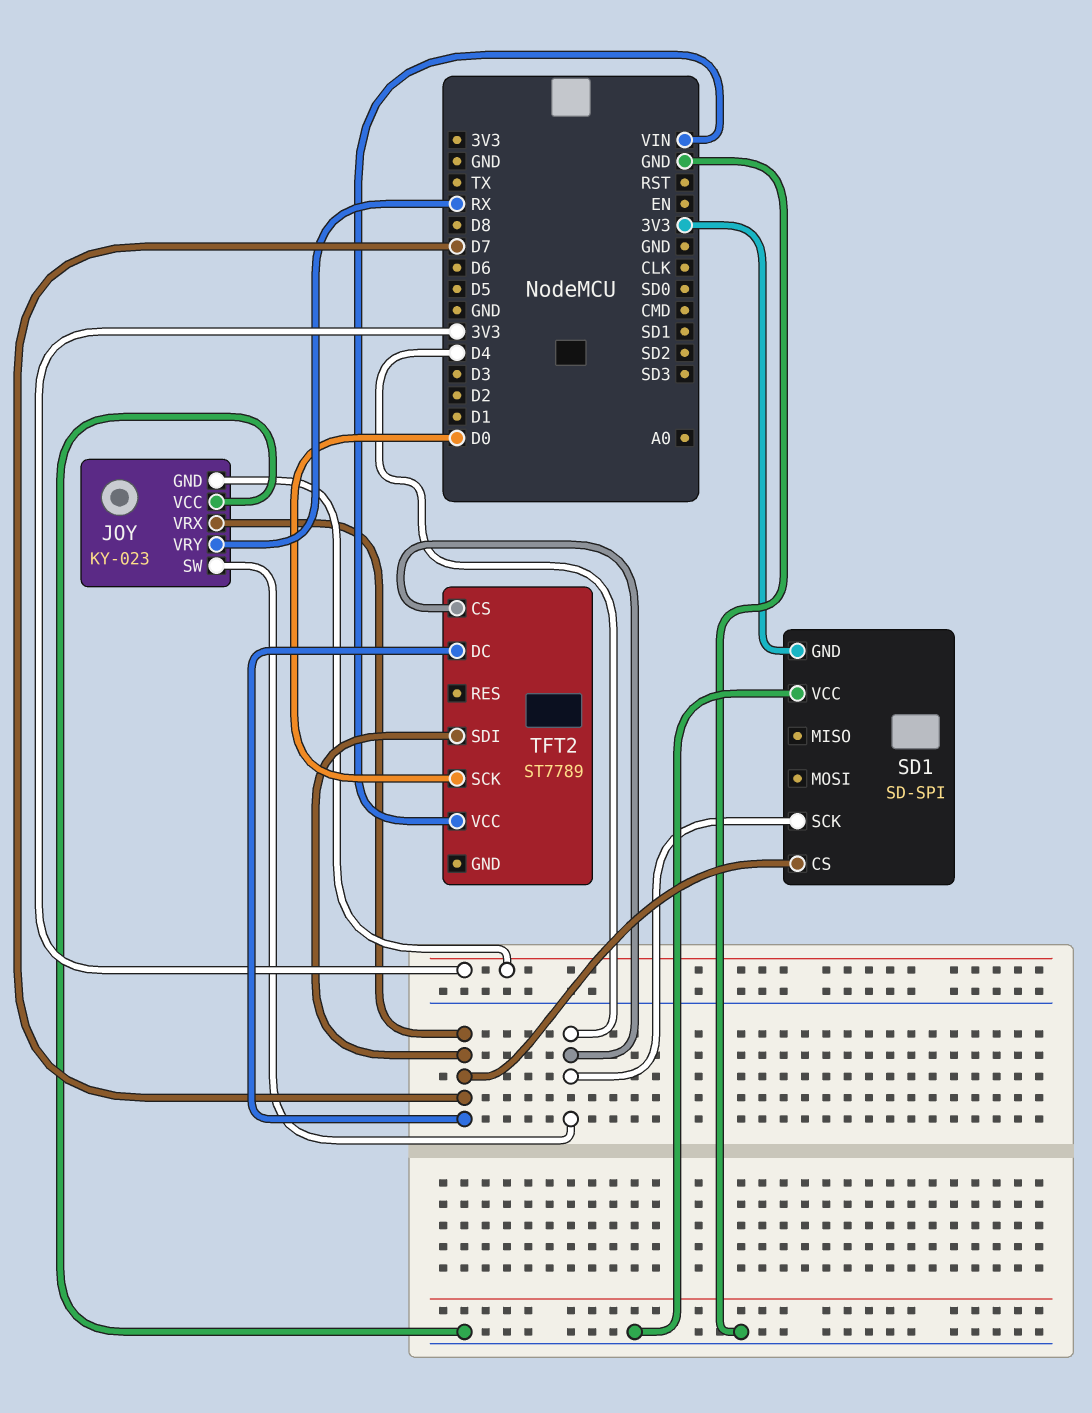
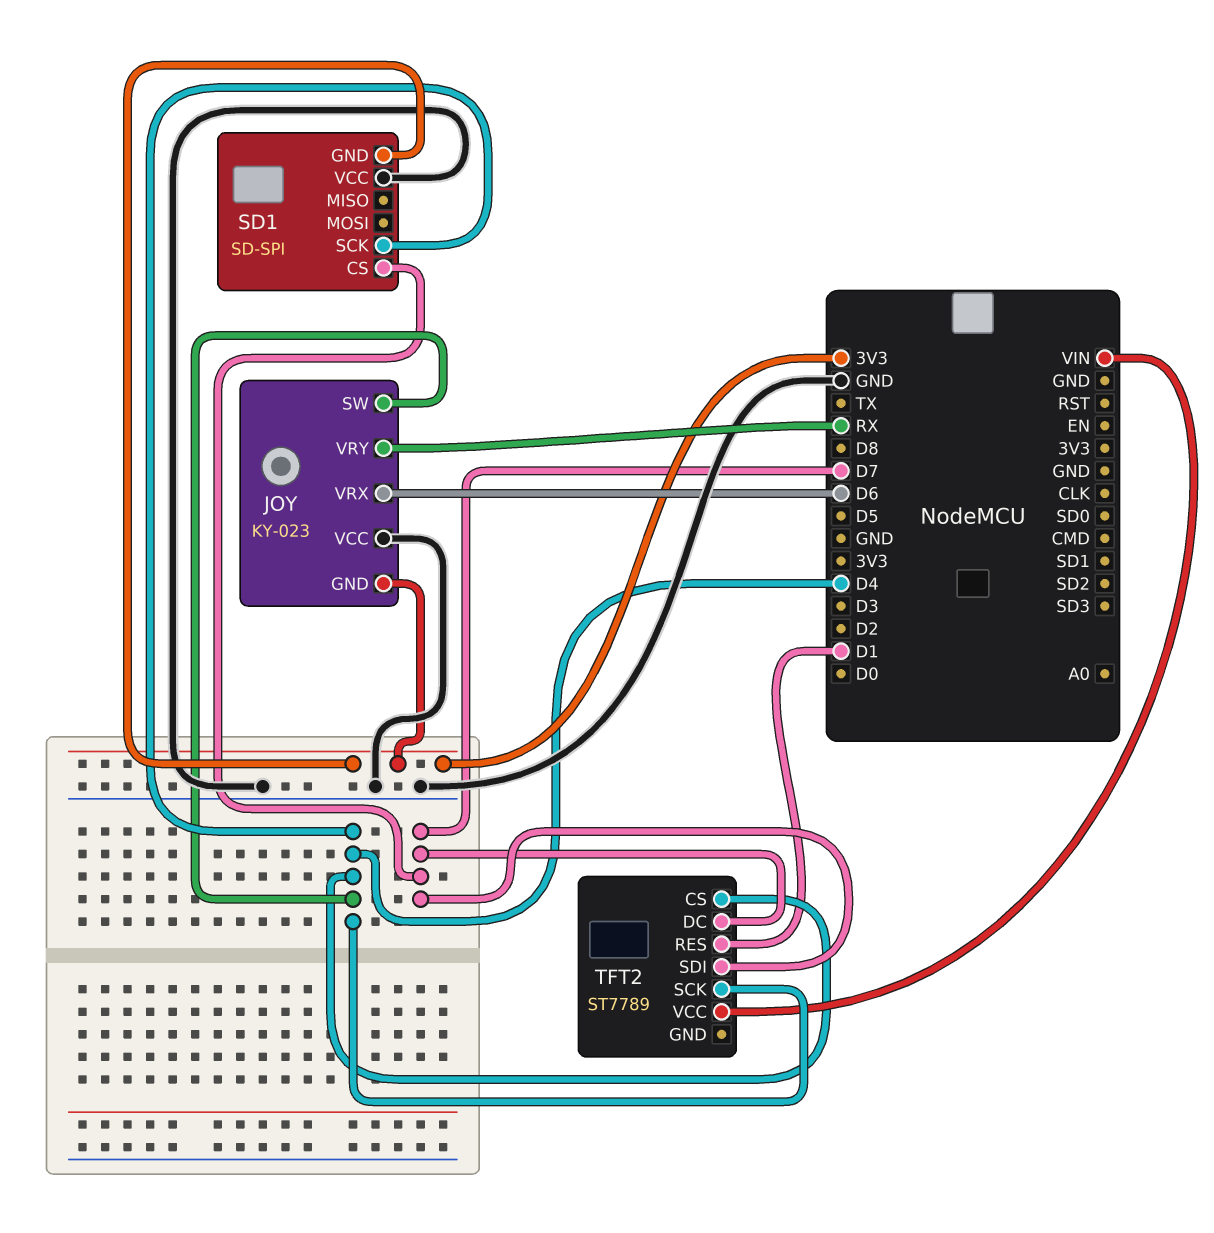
JOY pin VRX: D7 -> D6
TFT2 pin RES: none -> D1
TFT2 pin SCK: D0 -> D4

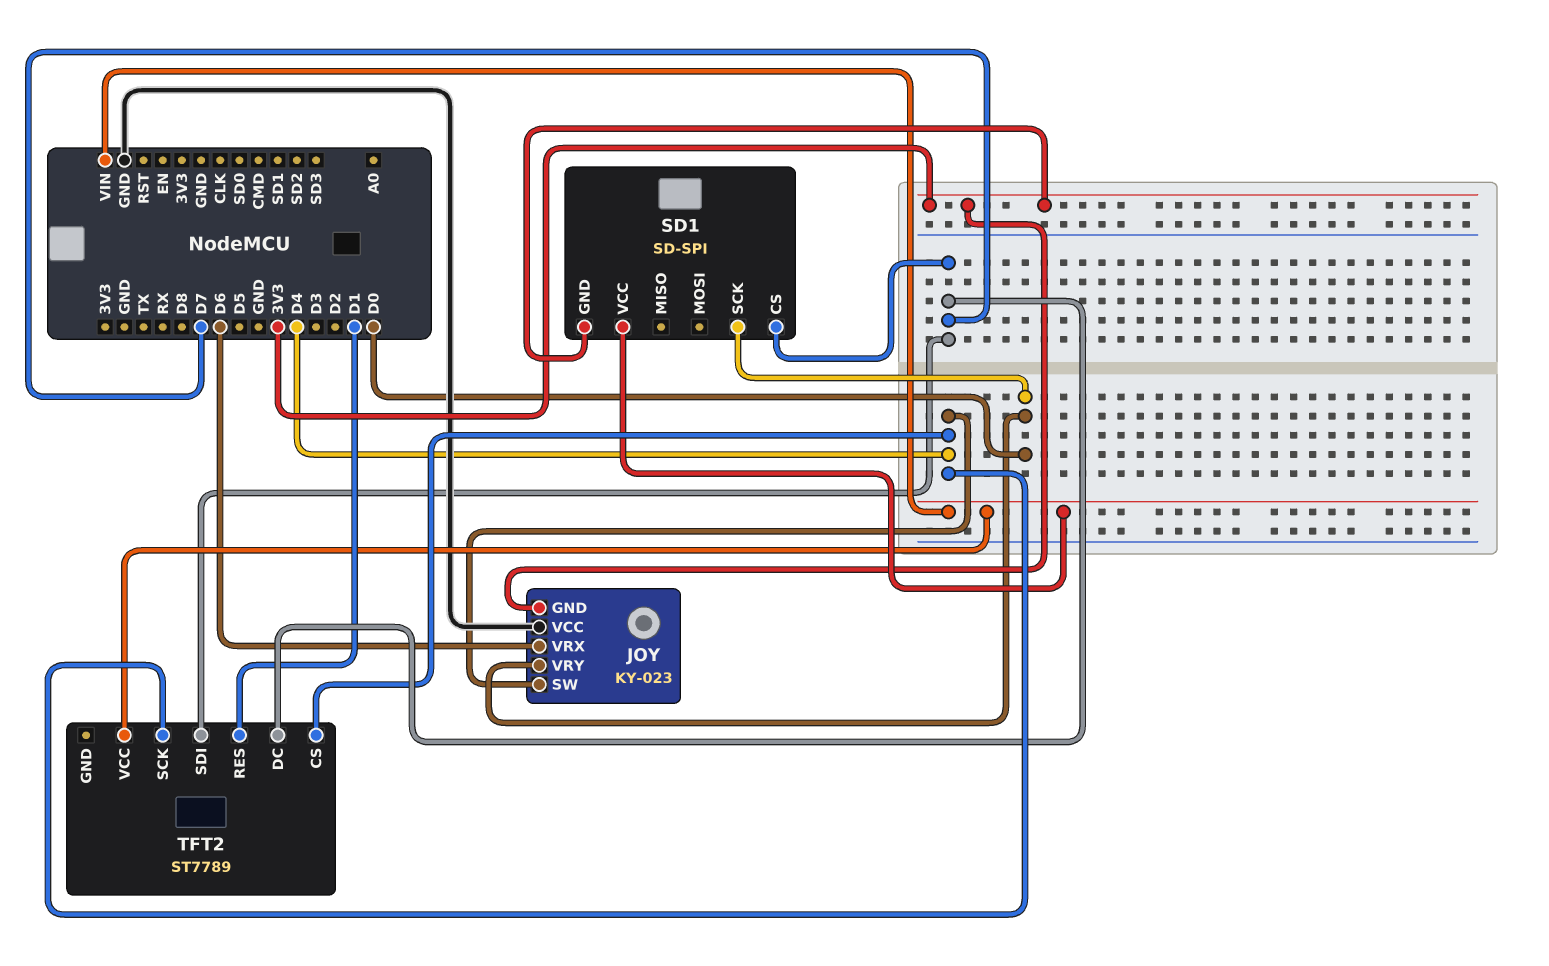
JOY pin VRY: RX -> D0
SD1 pin SCK: D4 -> D0
SD1 pin VCC: GND -> VIN

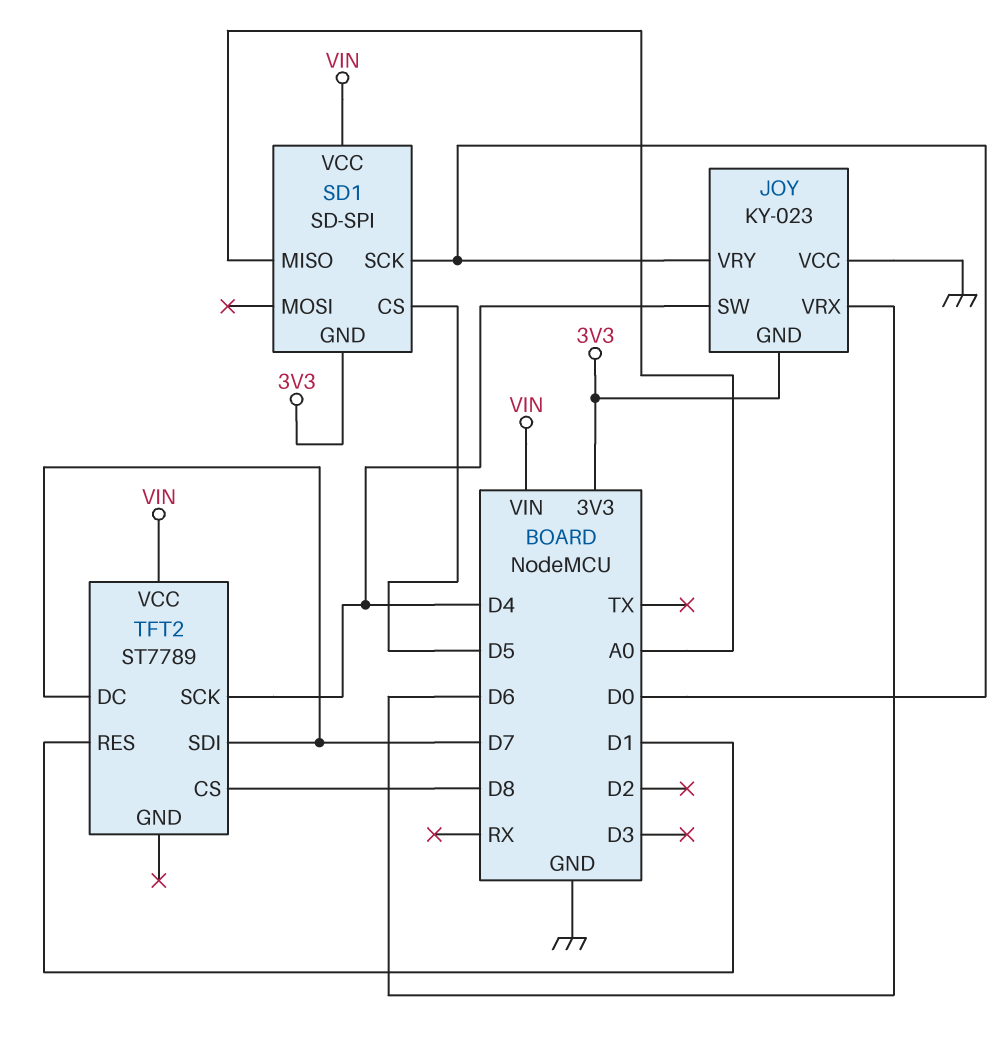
SD1 pin CS: D7 -> D5
SD1 pin MISO: none -> A0
TFT2 pin CS: D4 -> D8

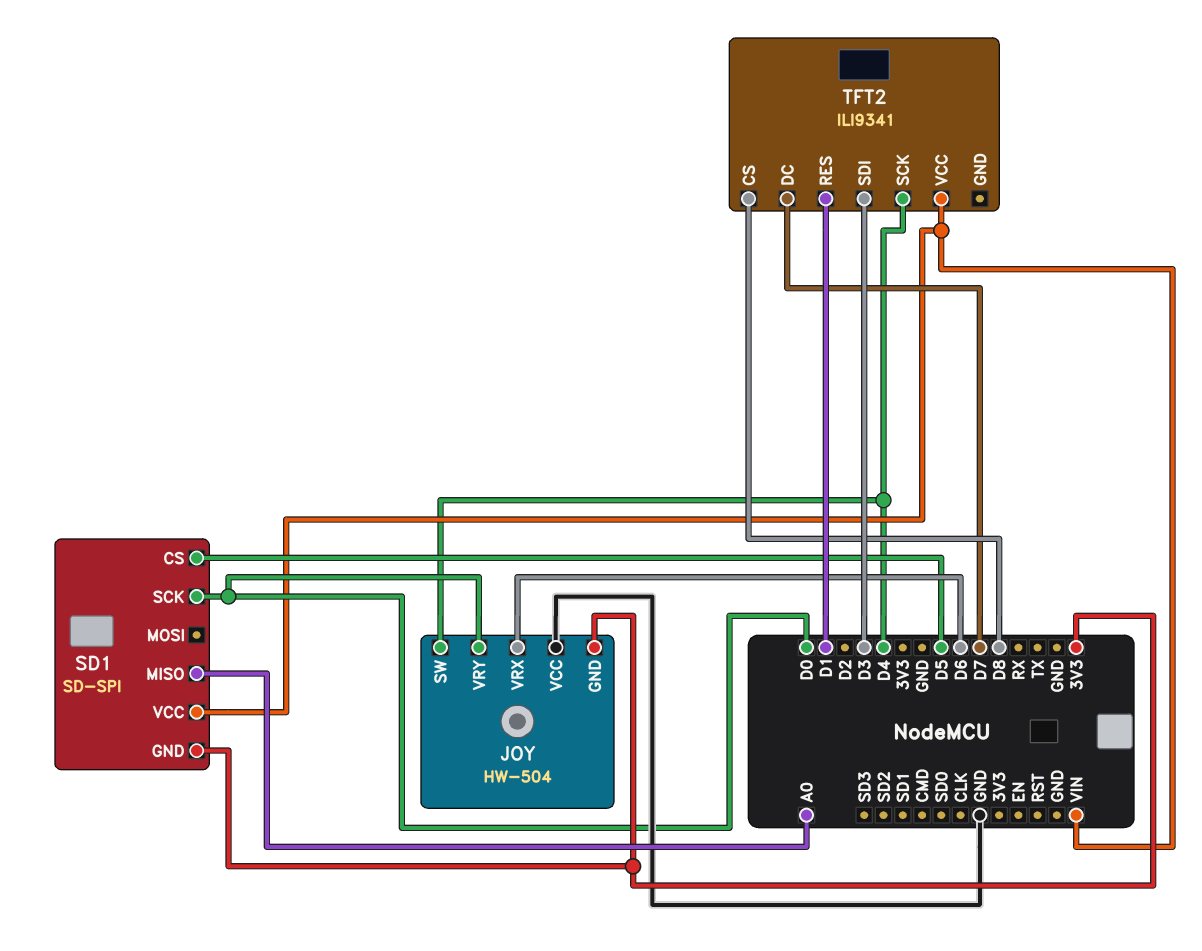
JOY: KY-023 -> HW-504
TFT2: ST7789 -> ILI9341
TFT2 pin SDI: D7 -> D3

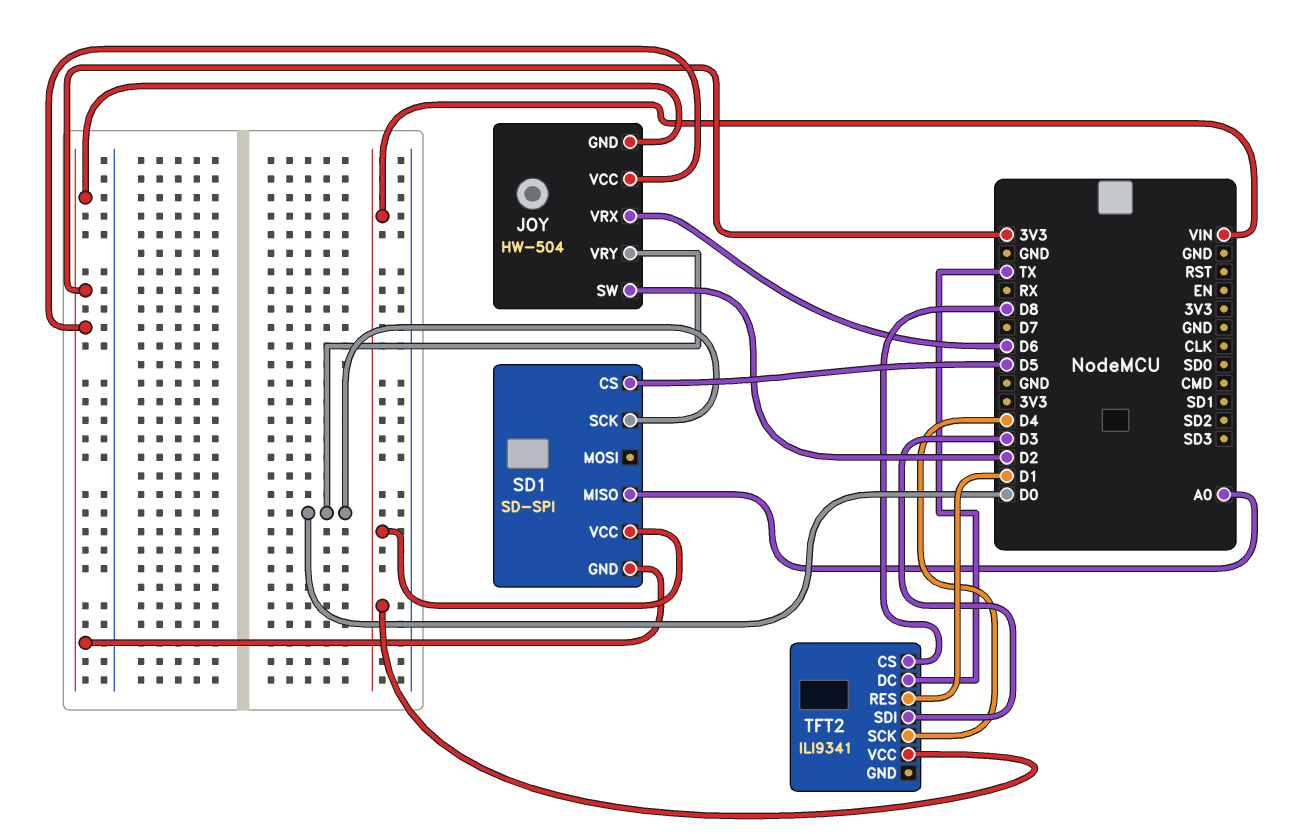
JOY pin SW: D4 -> D2
JOY pin VCC: GND -> 3V3
TFT2 pin DC: D7 -> TX

